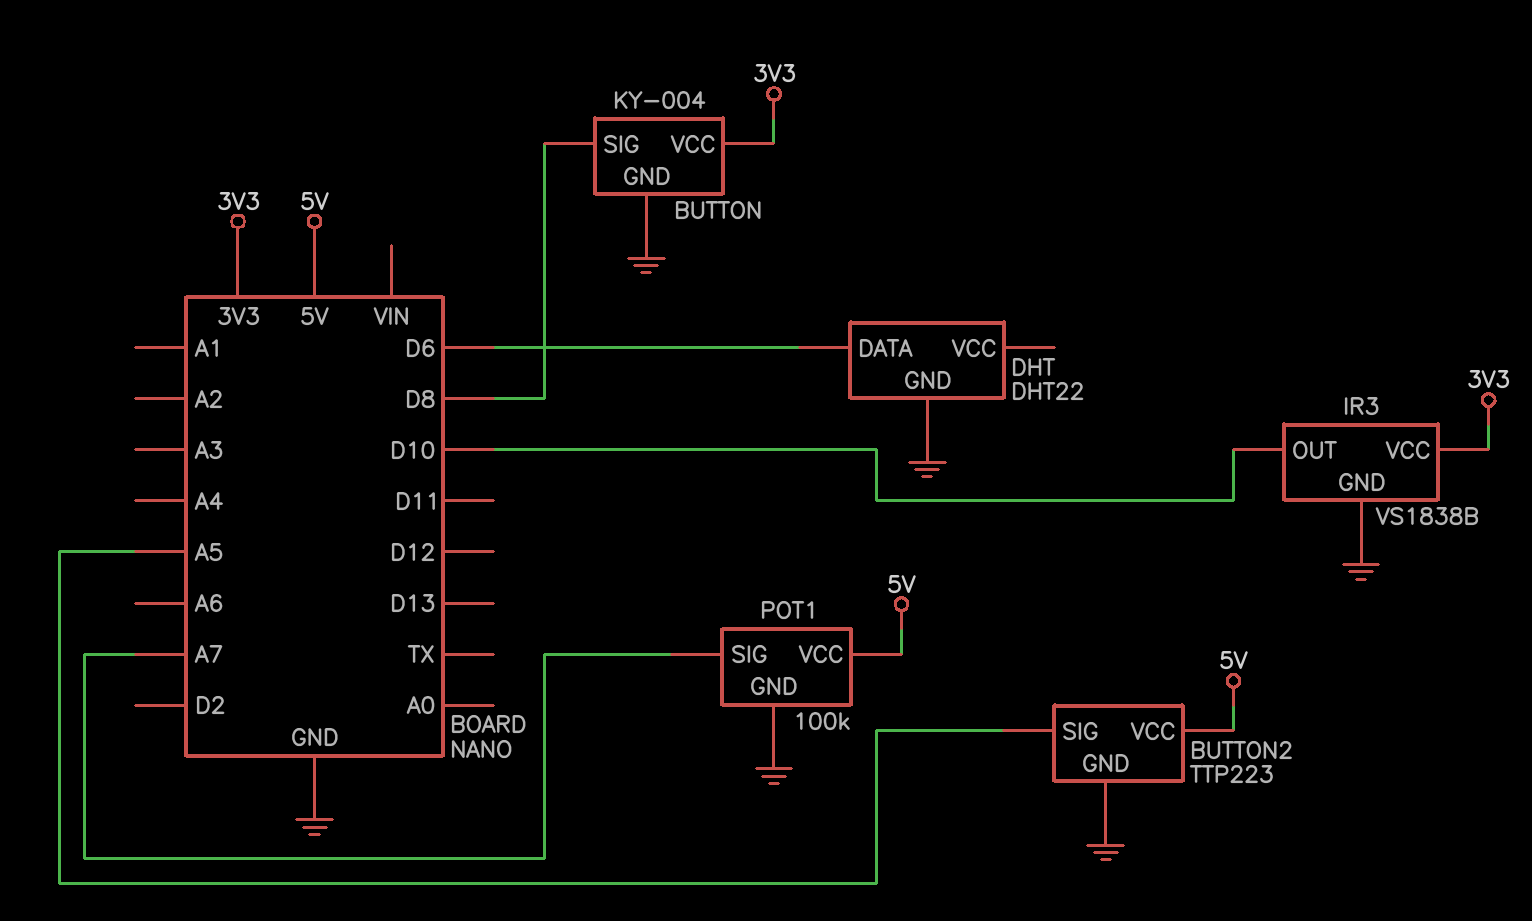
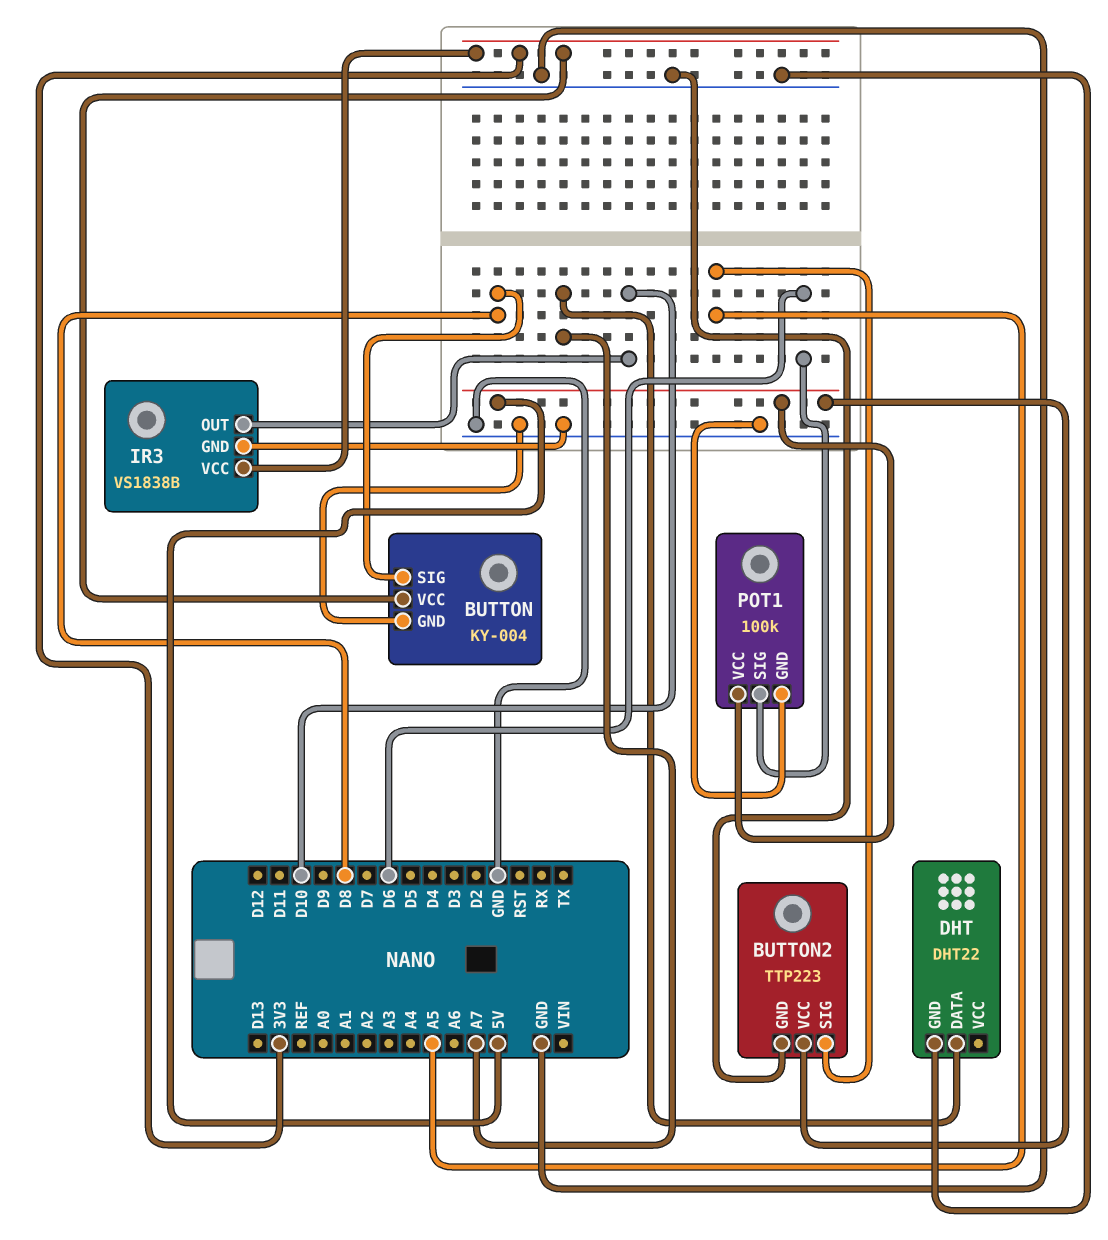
DHT pin DATA: D6 -> A7
POT1 pin SIG: A7 -> D6

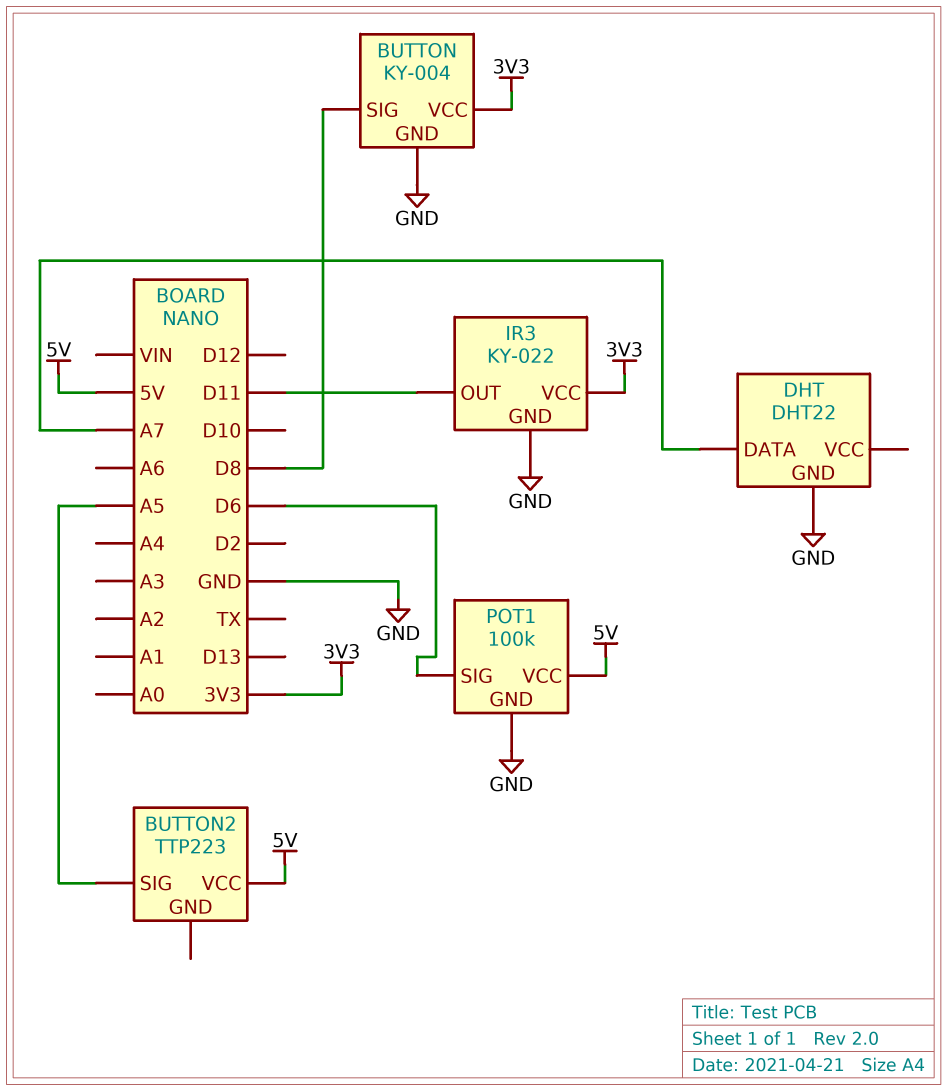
BUTTON2 pin GND: GND -> none
IR3: VS1838B -> KY-022
IR3 pin OUT: D10 -> D11

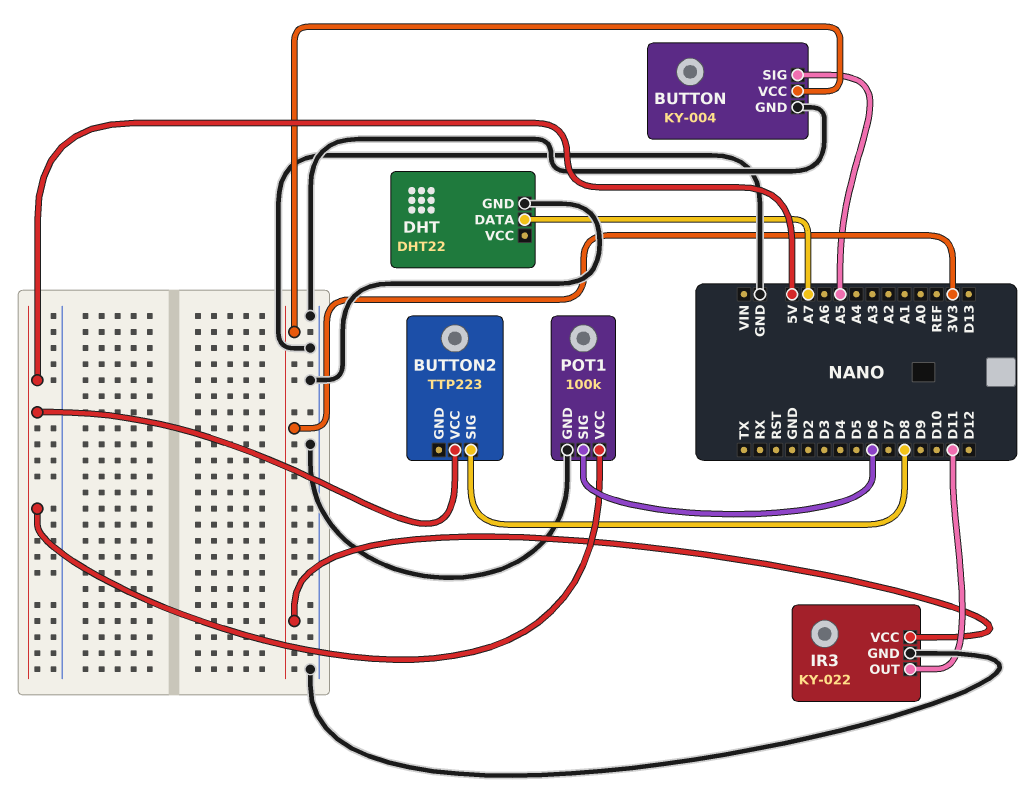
BUTTON pin SIG: D8 -> A5
BUTTON2 pin SIG: A5 -> D8

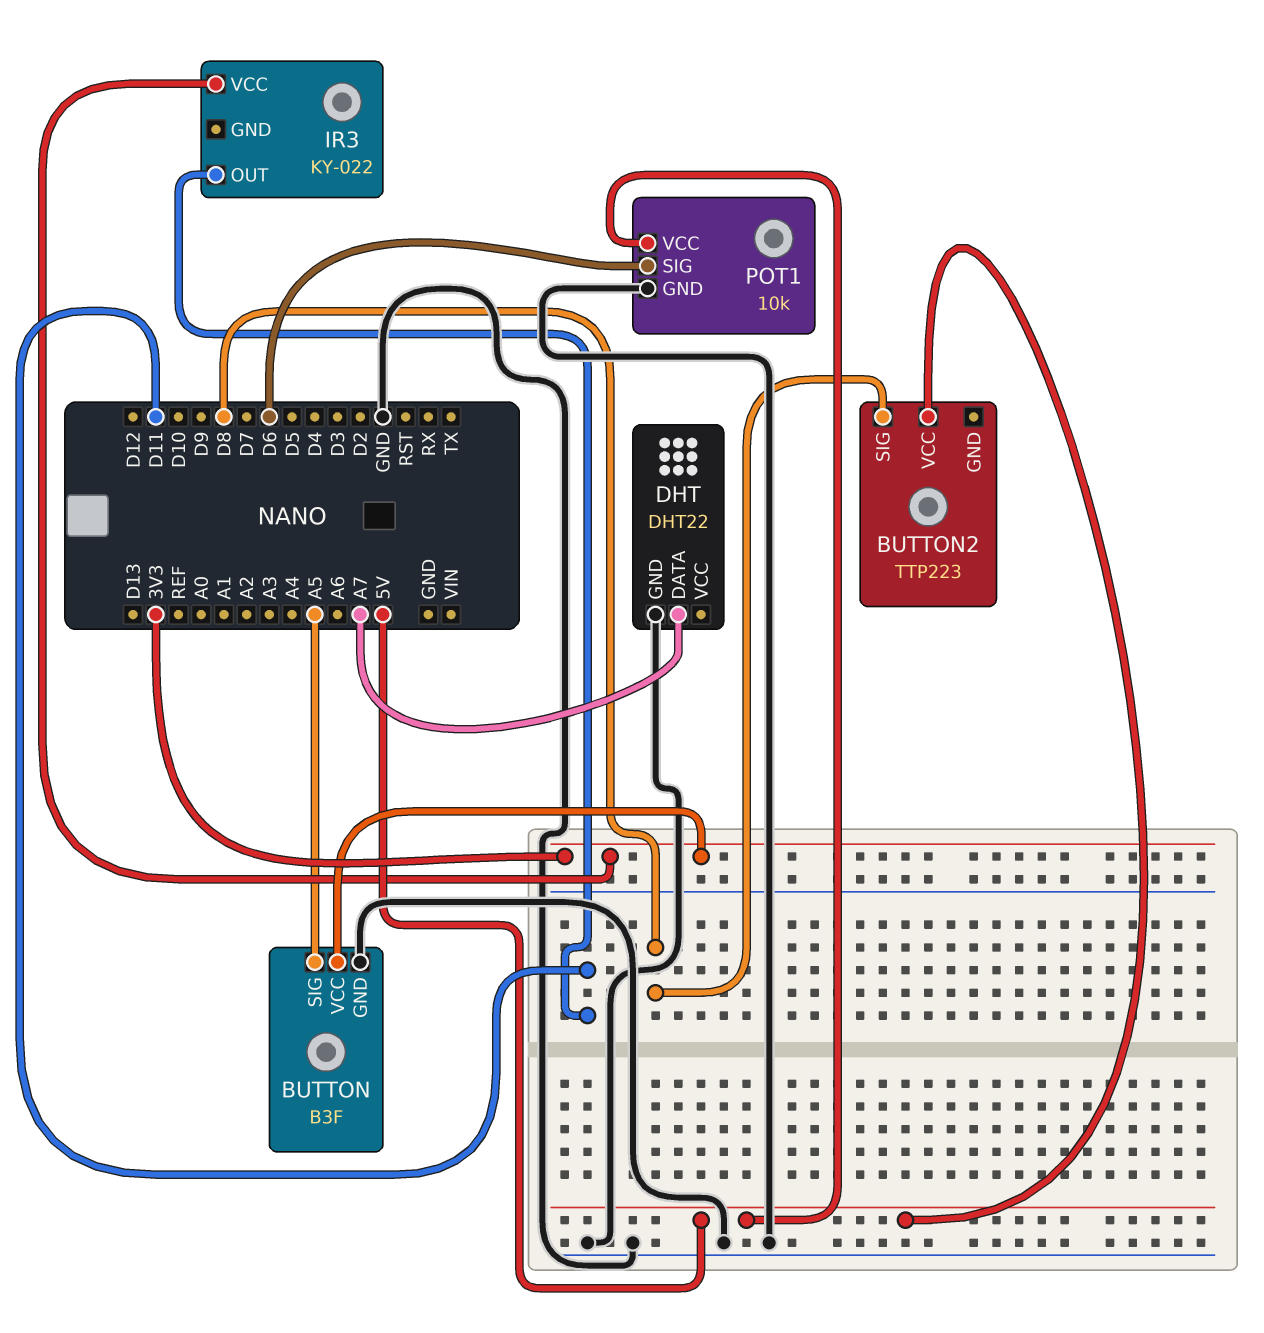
BUTTON: KY-004 -> B3F
IR3 pin GND: GND -> none
POT1: 100k -> 10k

